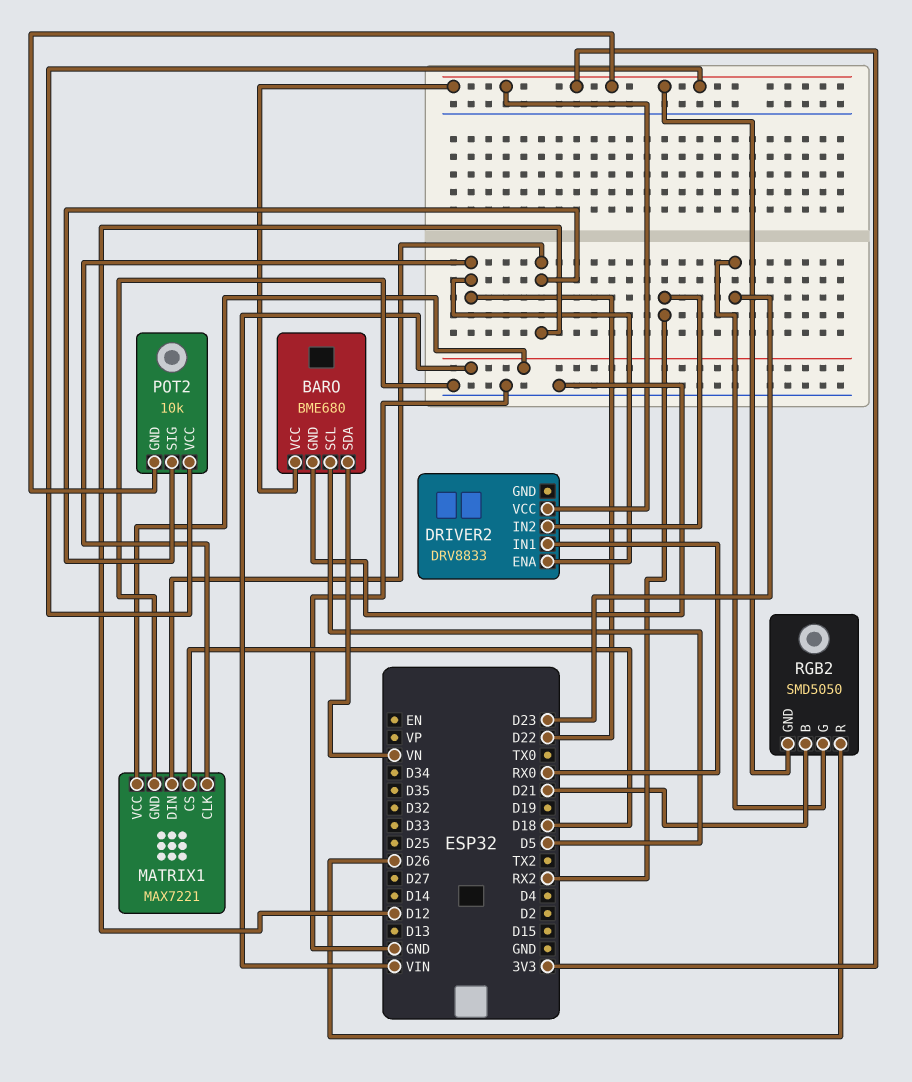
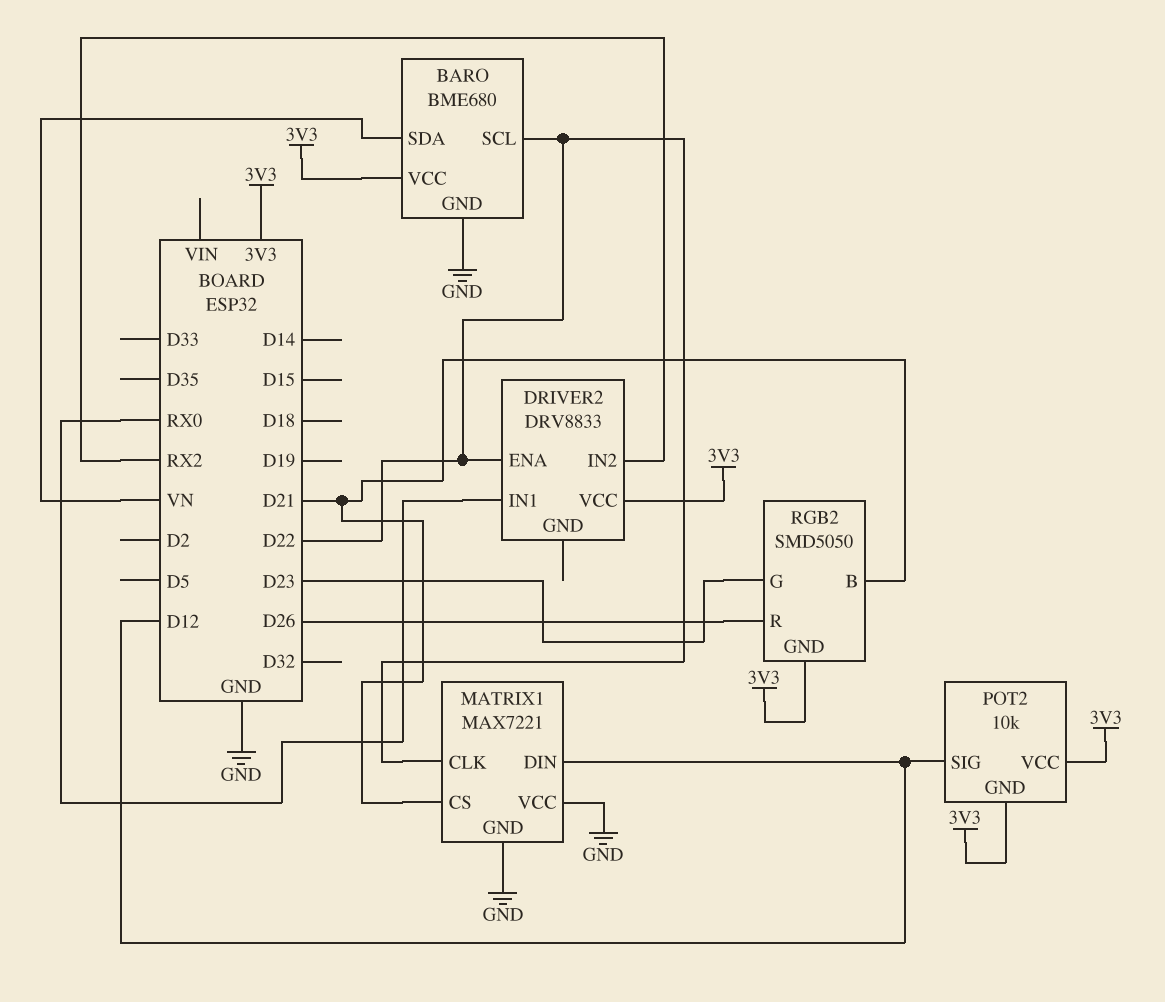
BARO pin SCL: D5 -> D22
MATRIX1 pin CS: D18 -> D21
MATRIX1 pin VCC: VIN -> GND

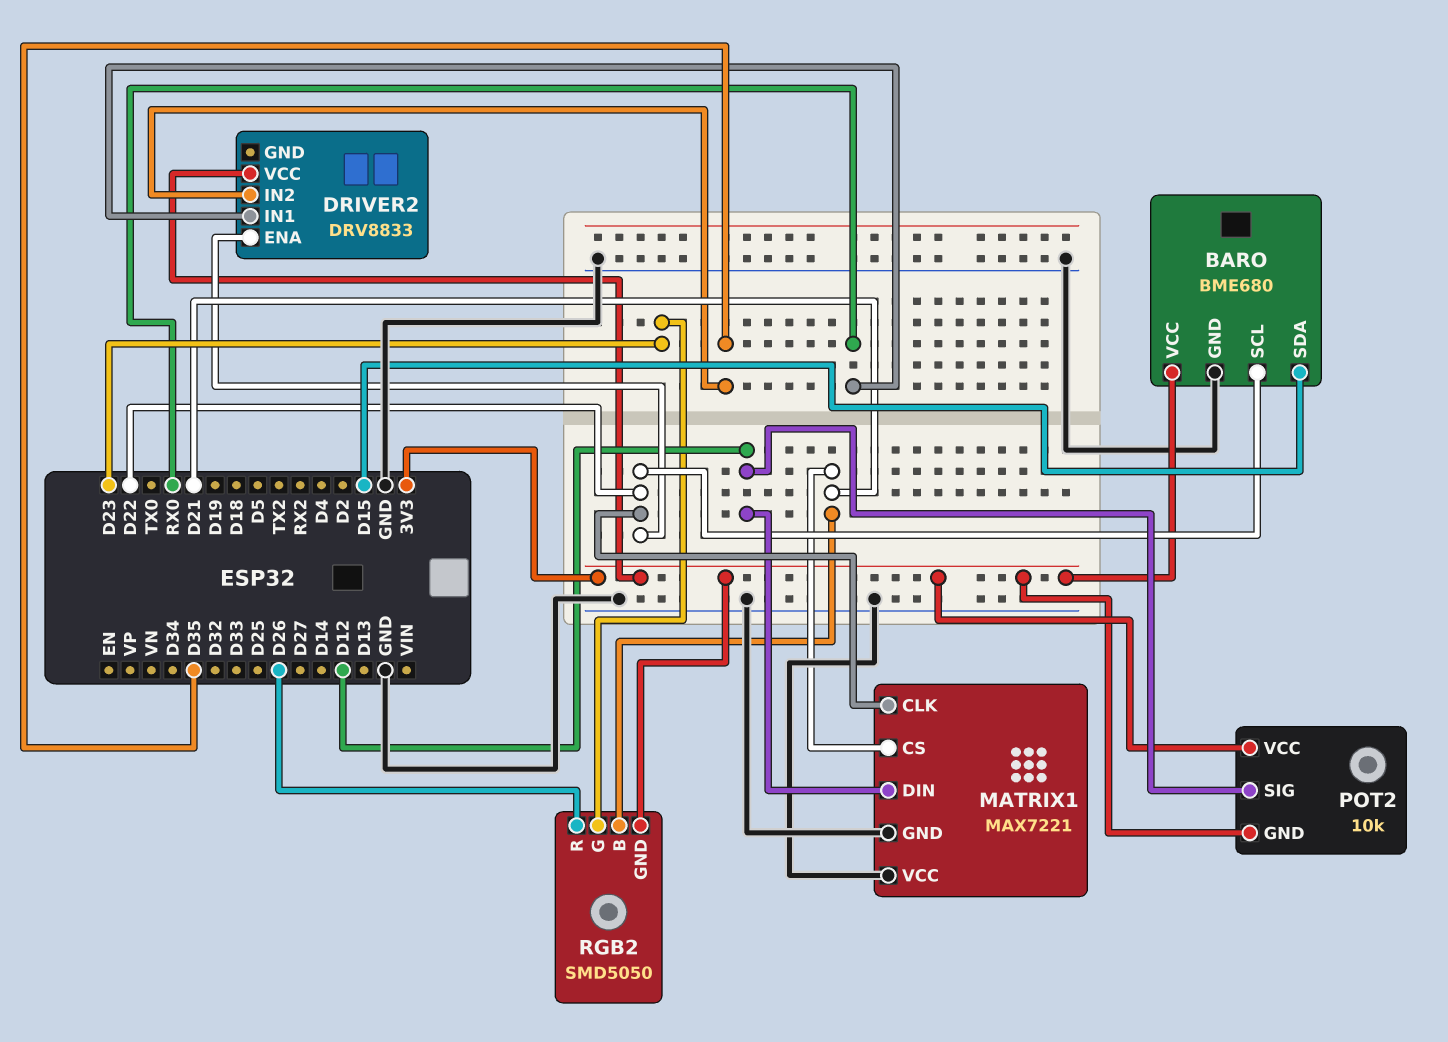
BARO pin SDA: VN -> D15
DRIVER2 pin IN2: RX2 -> D35

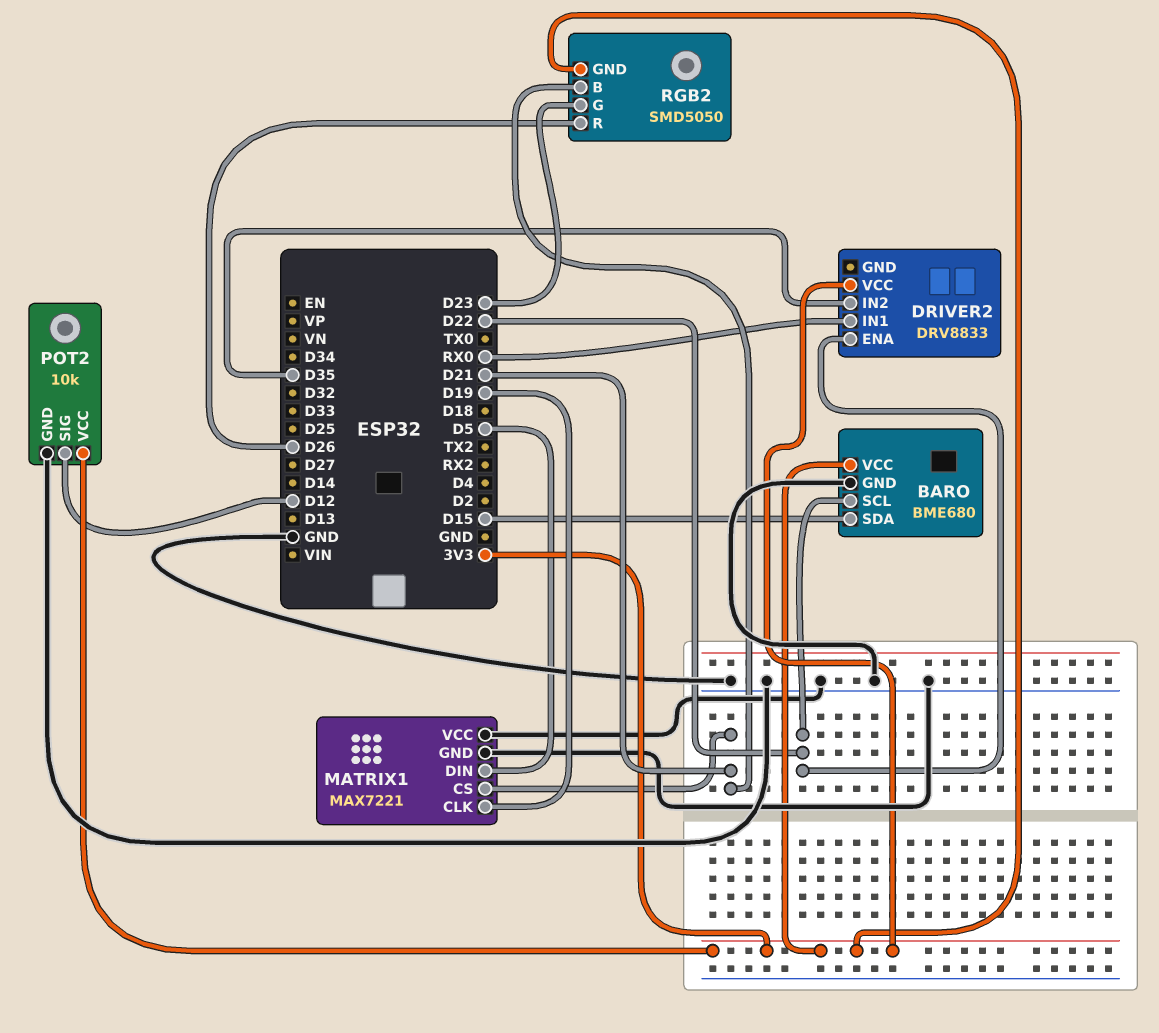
MATRIX1 pin CLK: D22 -> D19
MATRIX1 pin DIN: D12 -> D5
POT2 pin GND: 3V3 -> GND

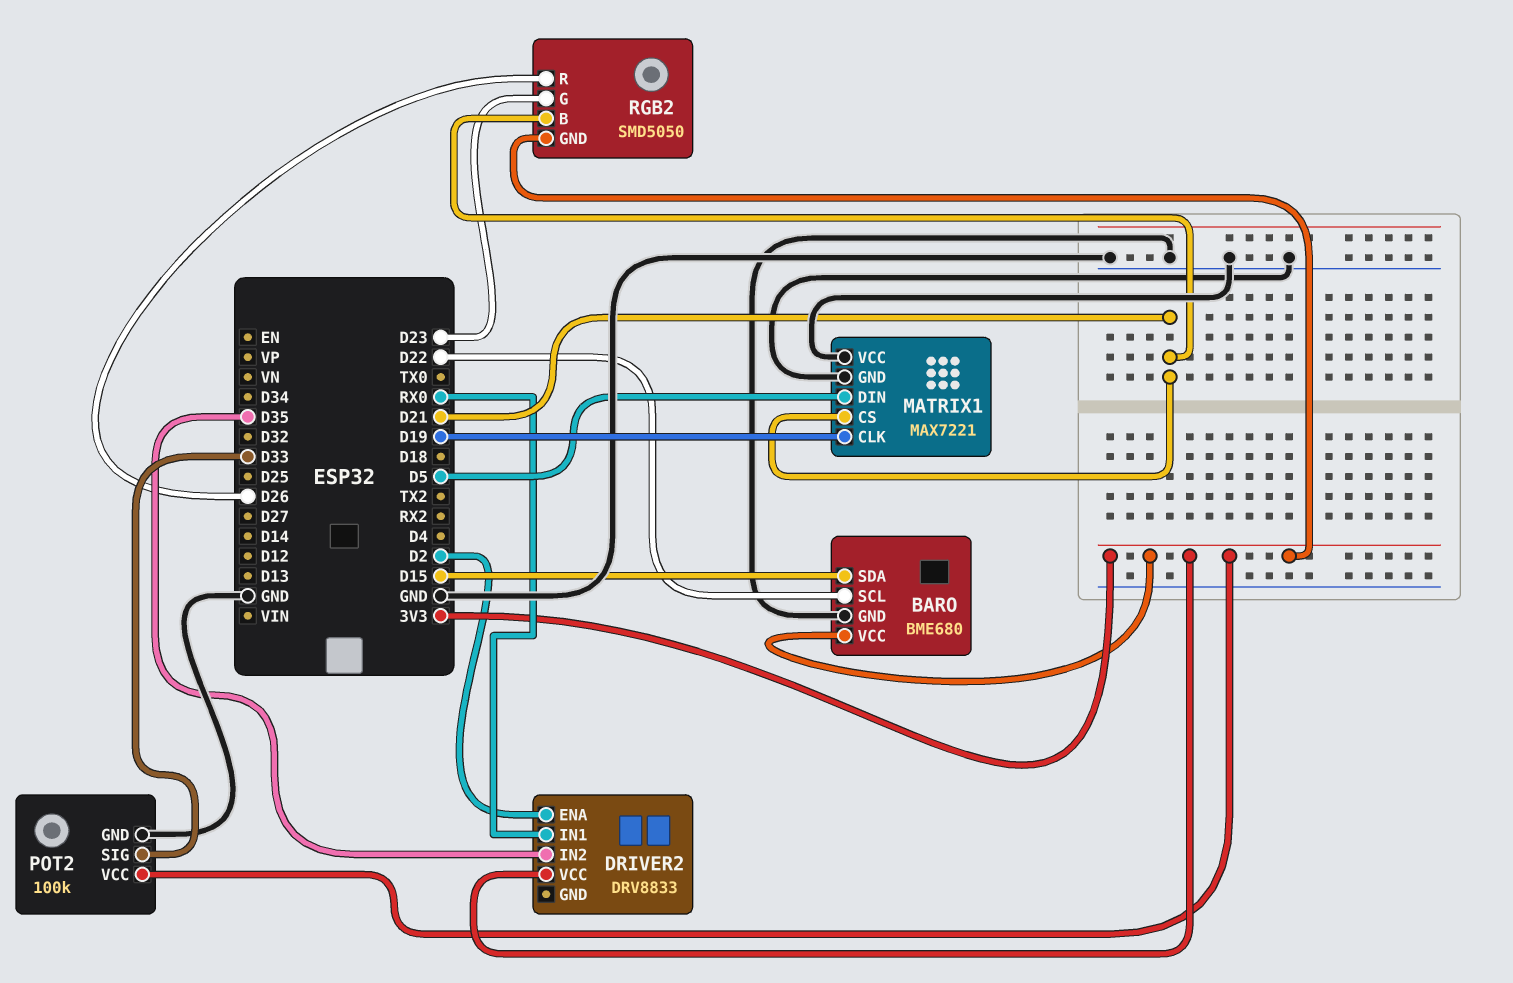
DRIVER2 pin ENA: D22 -> D2
POT2: 10k -> 100k
POT2 pin SIG: D12 -> D33

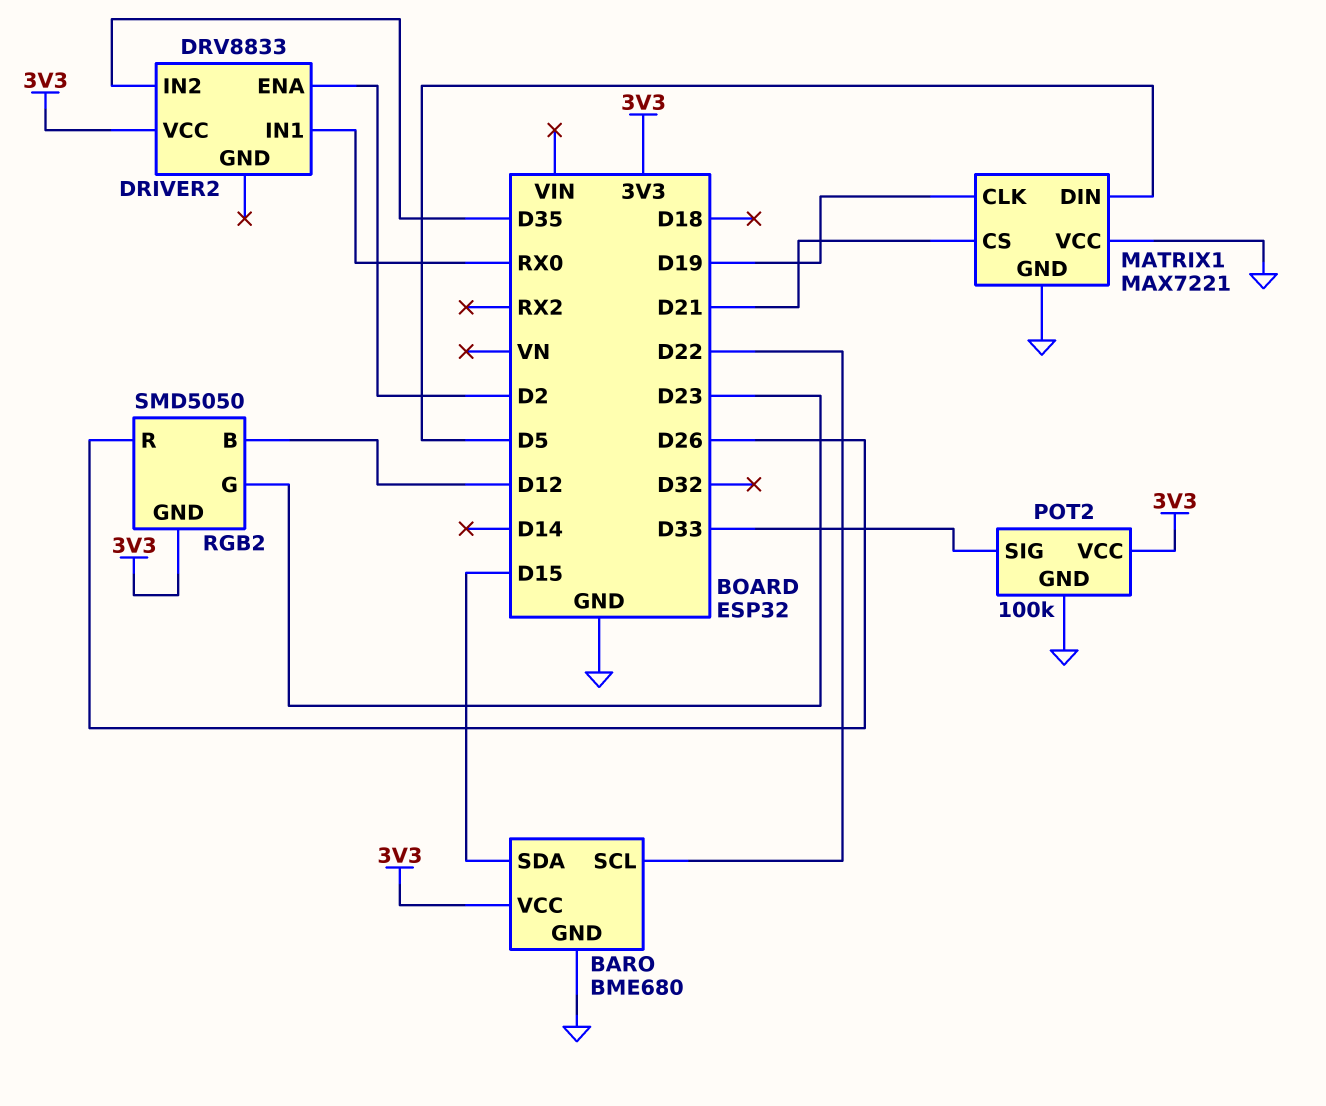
RGB2 pin B: D21 -> D12

